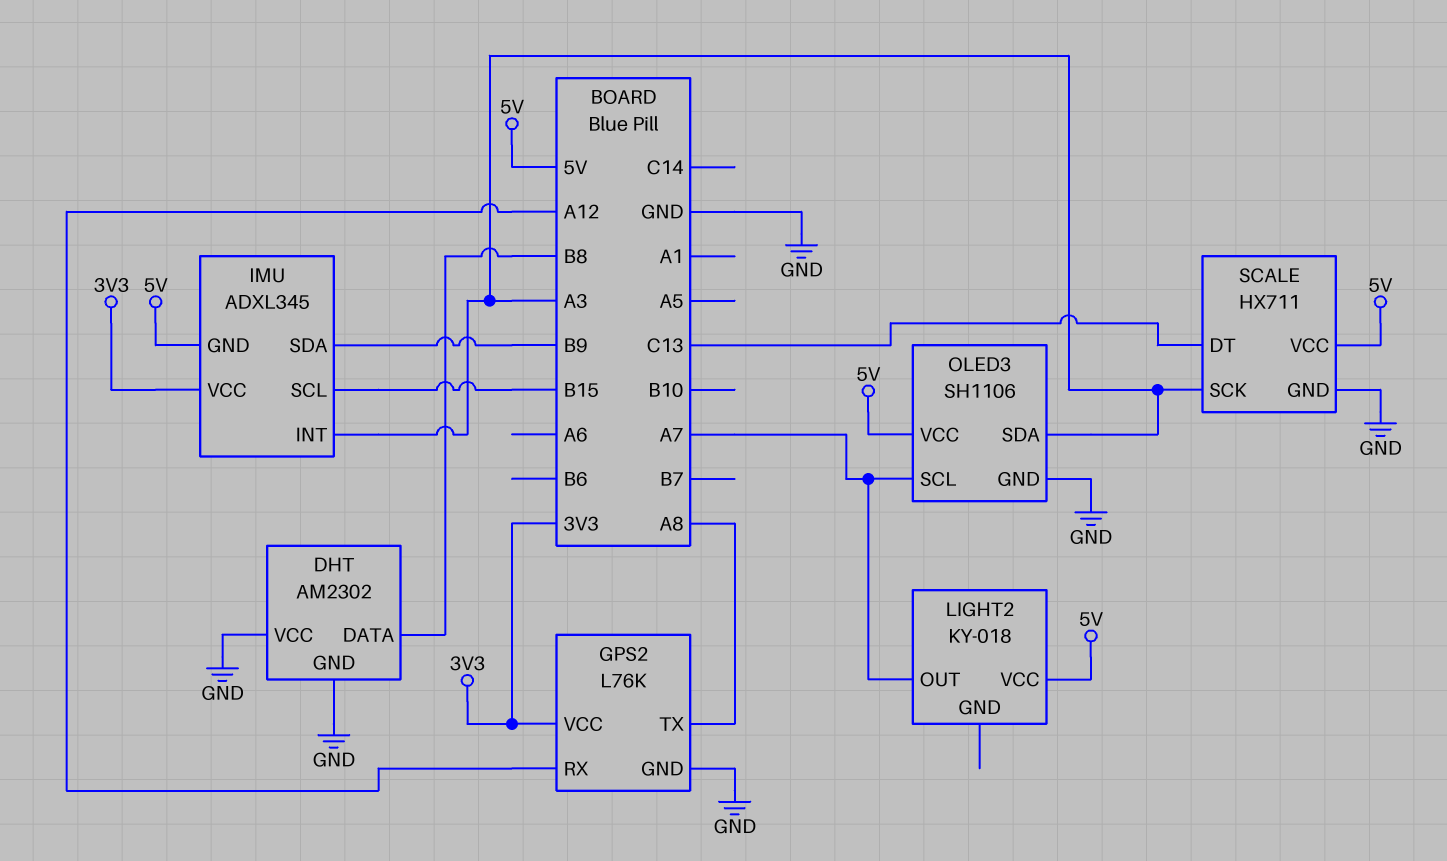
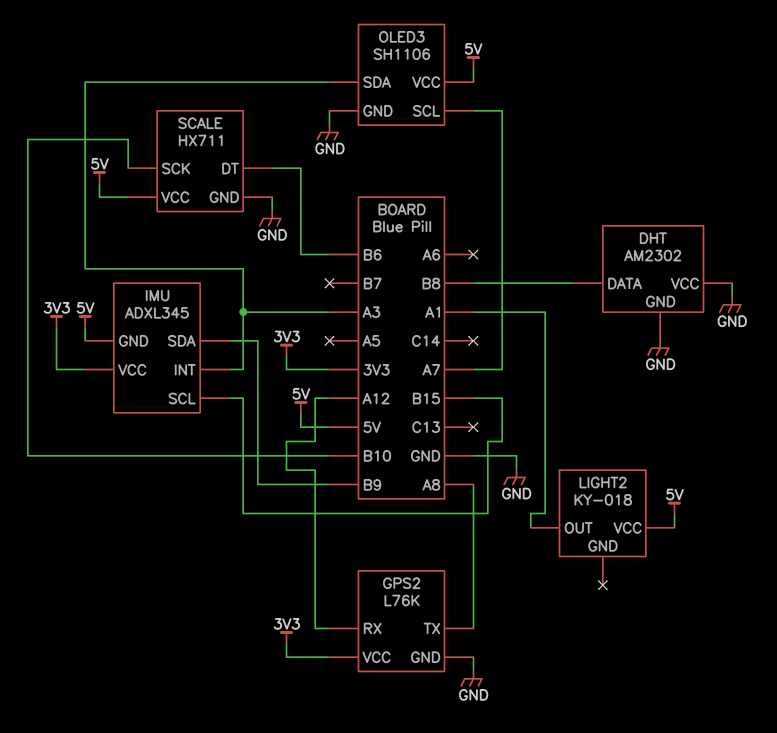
LIGHT2 pin OUT: A7 -> A1
SCALE pin DT: C13 -> B6
SCALE pin SCK: A3 -> B10

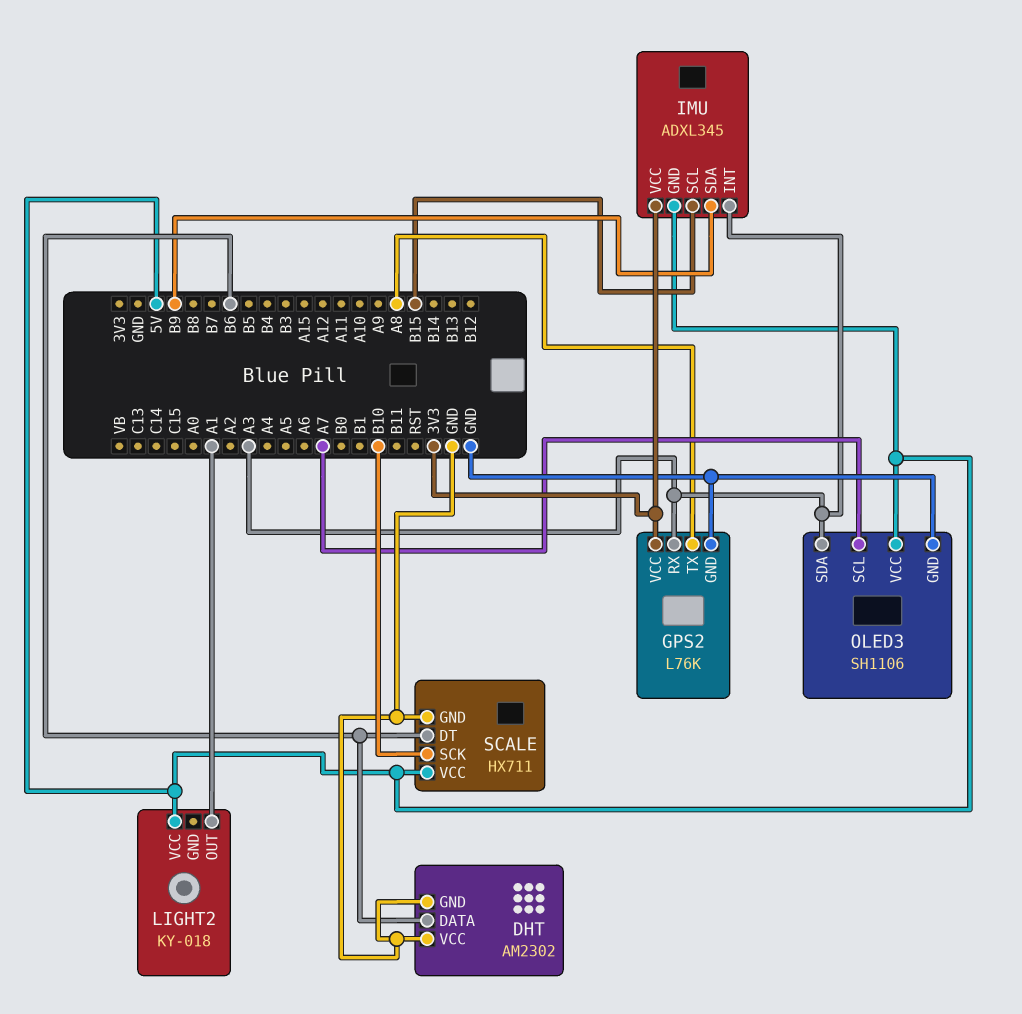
DHT pin DATA: B8 -> B6
GPS2 pin RX: A12 -> A3

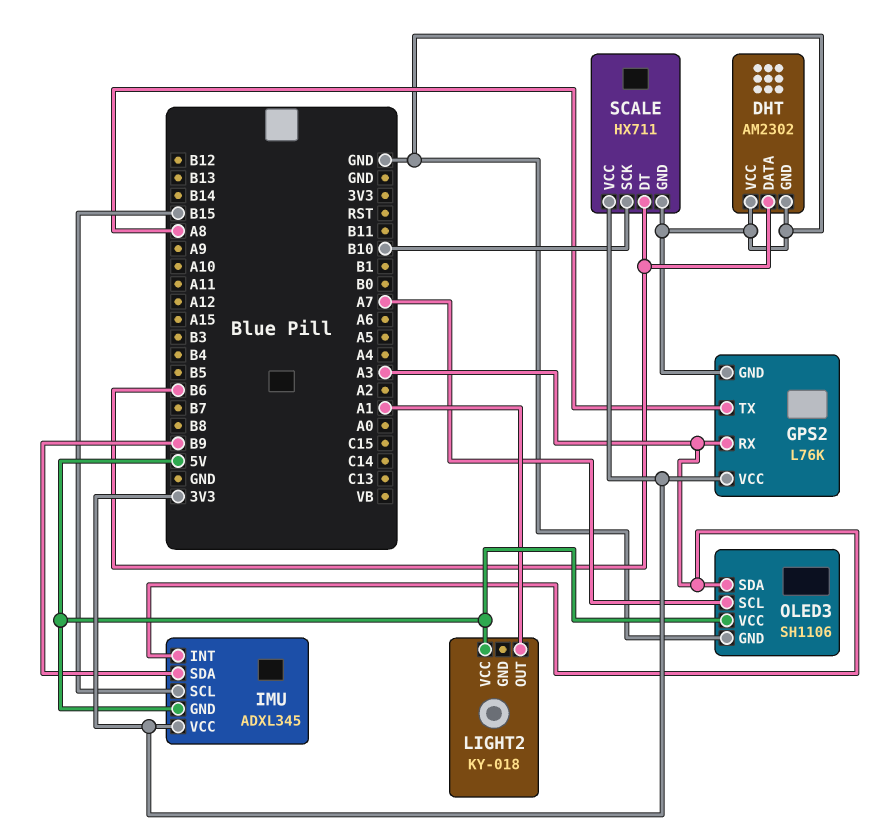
SCALE pin VCC: 5V -> 3V3

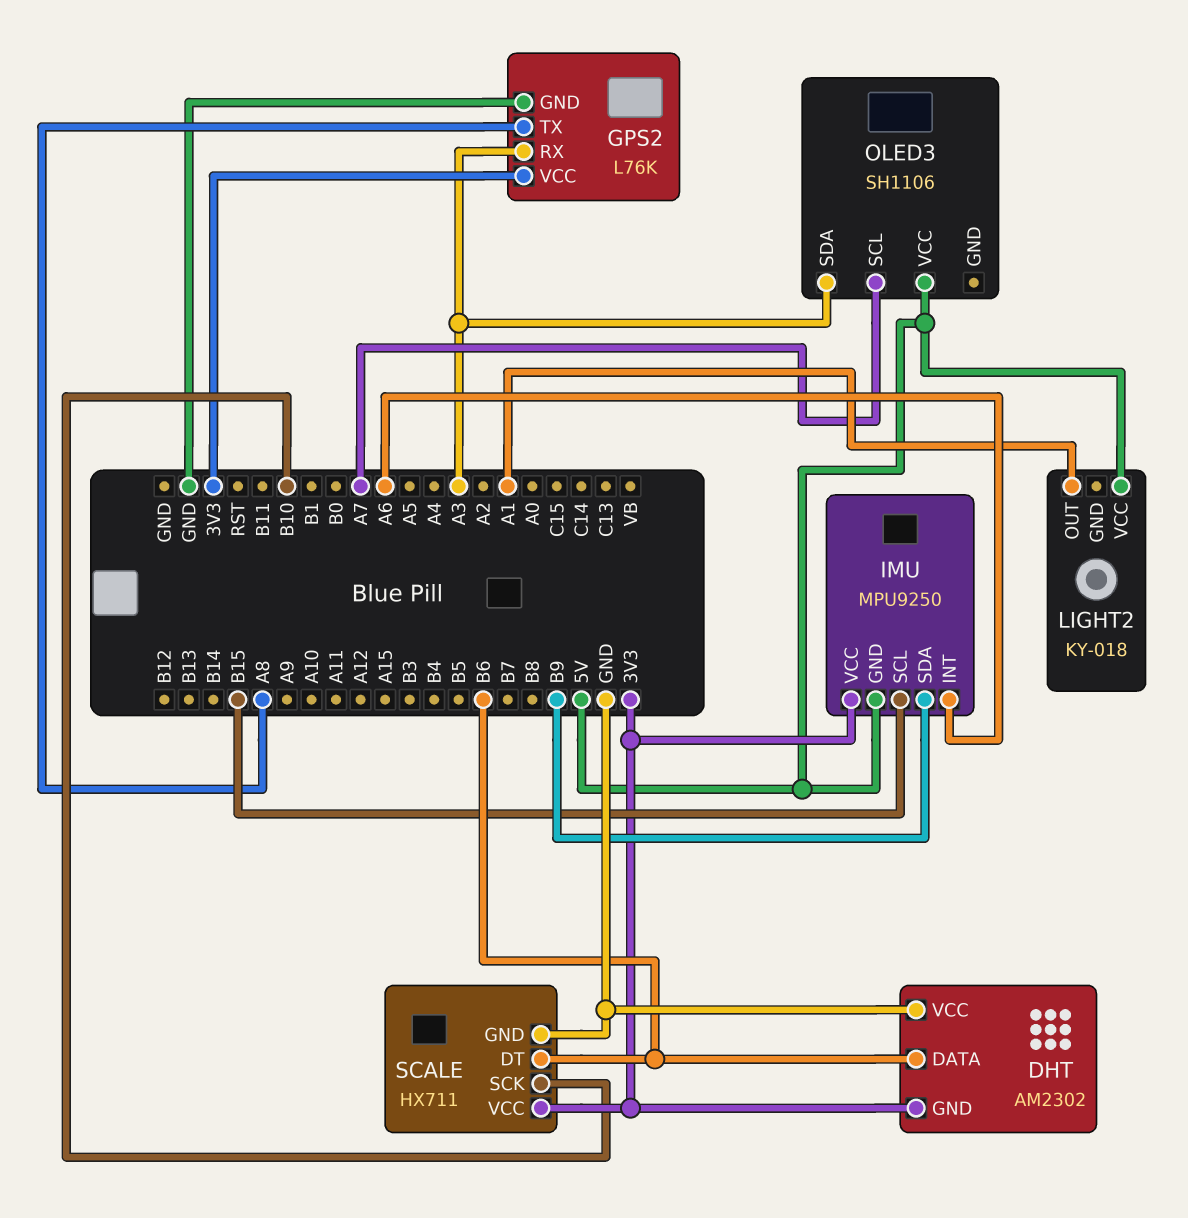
DHT pin GND: GND -> 3V3
IMU: ADXL345 -> MPU9250
IMU pin INT: A3 -> A6
OLED3 pin GND: GND -> none

